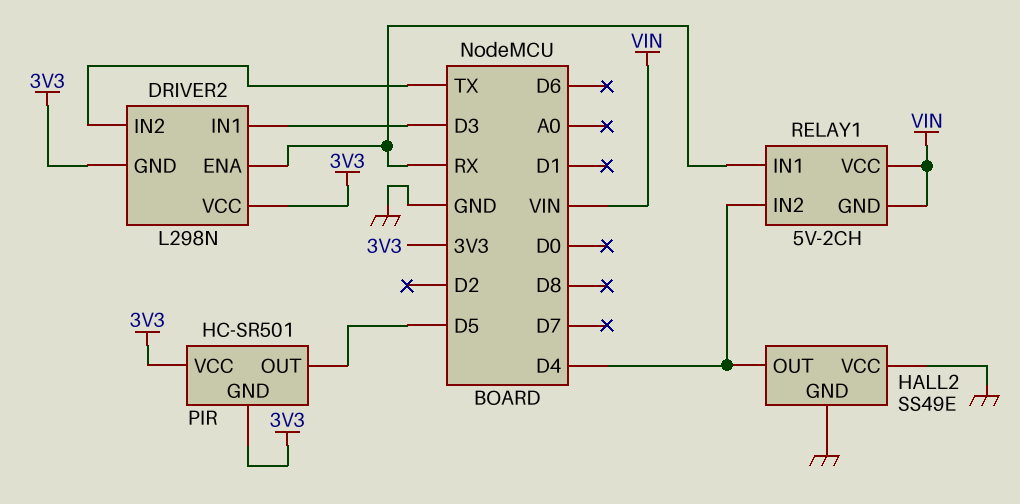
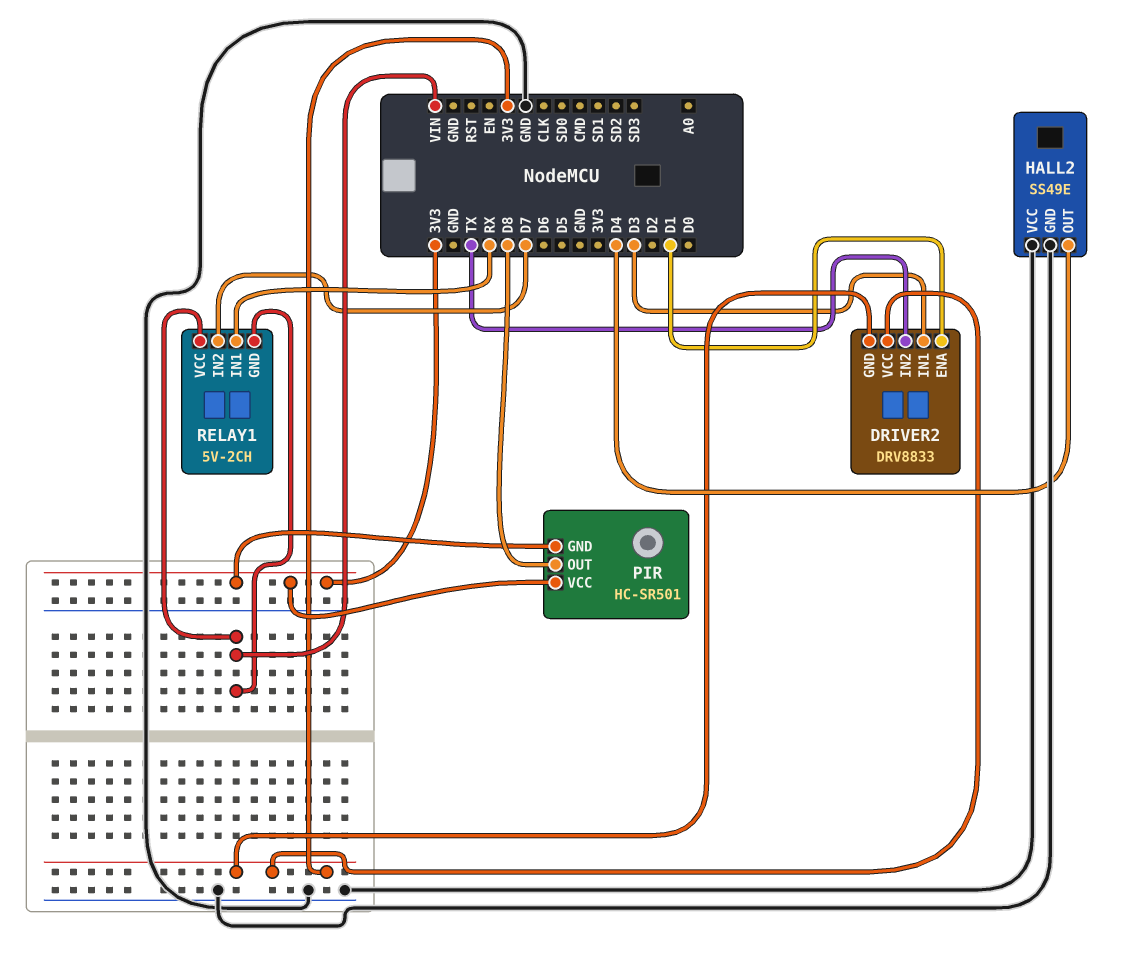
DRIVER2: L298N -> DRV8833
DRIVER2 pin ENA: RX -> D1
PIR pin OUT: D5 -> D8
RELAY1 pin IN2: D4 -> D7

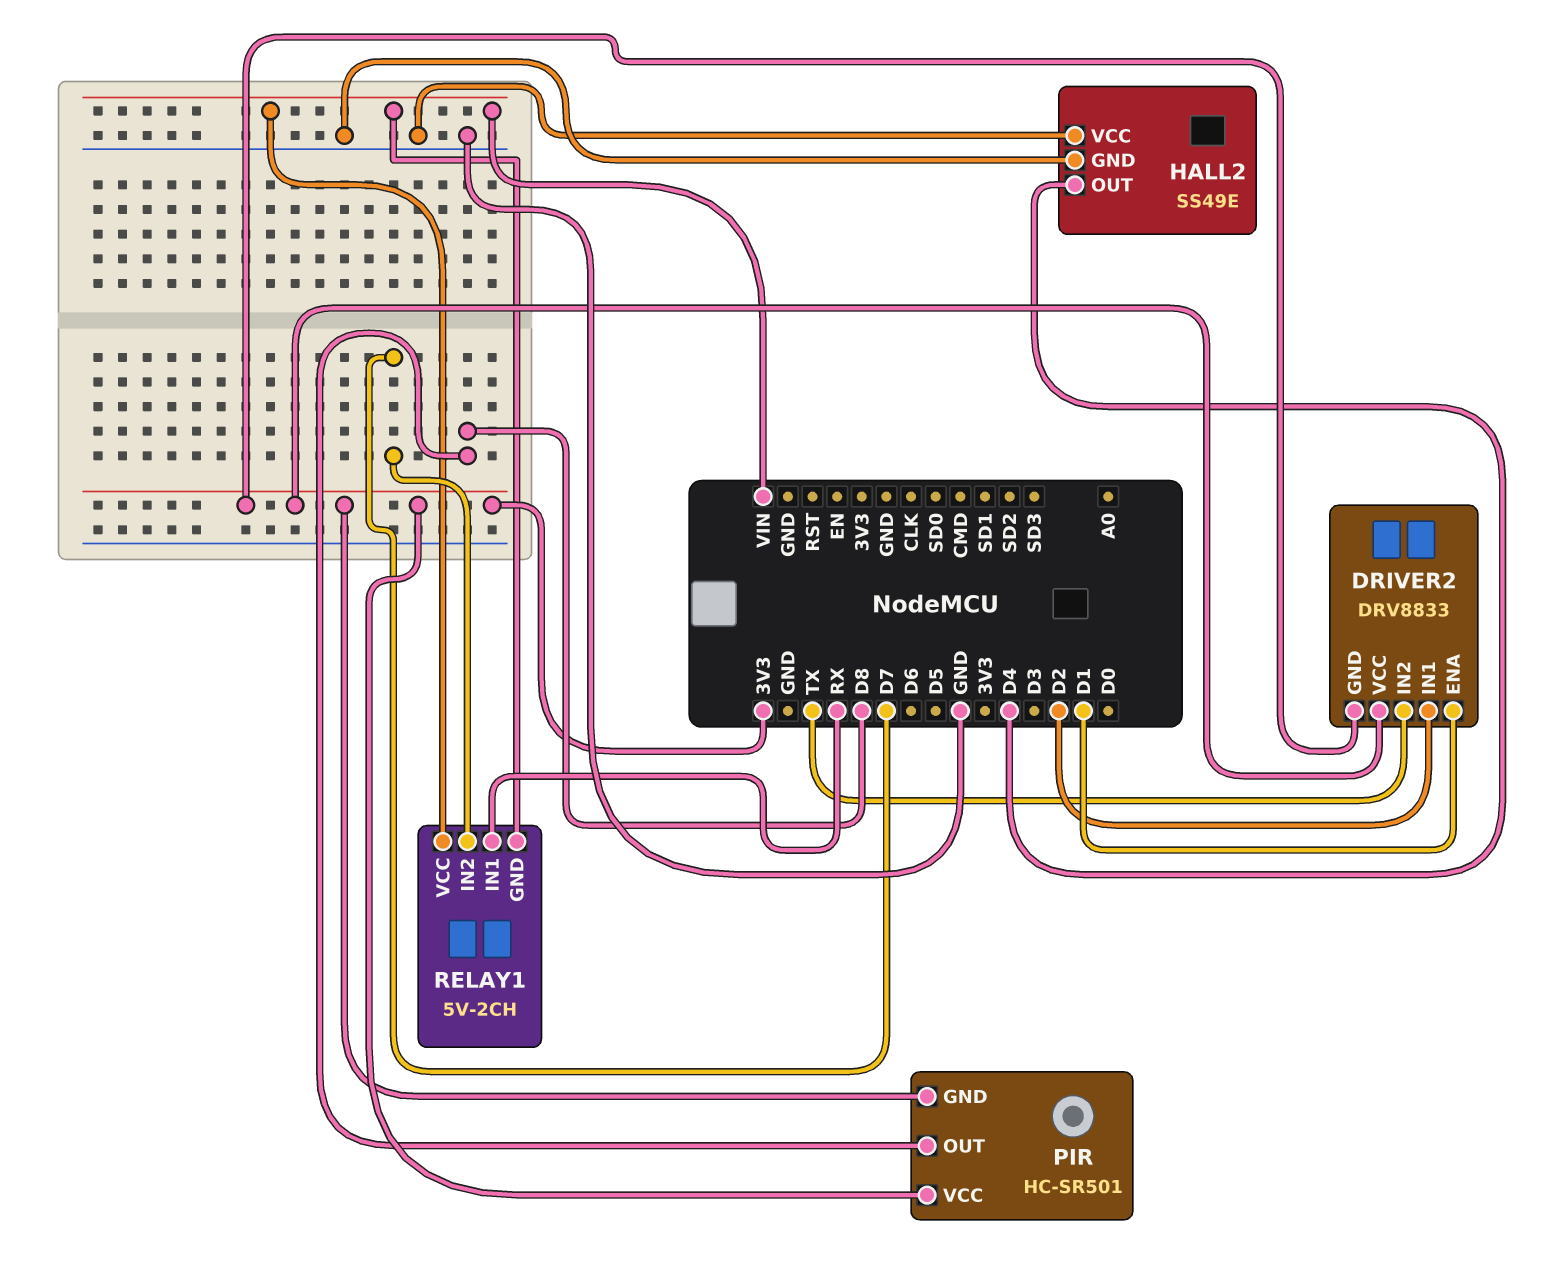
DRIVER2 pin IN1: D3 -> D2

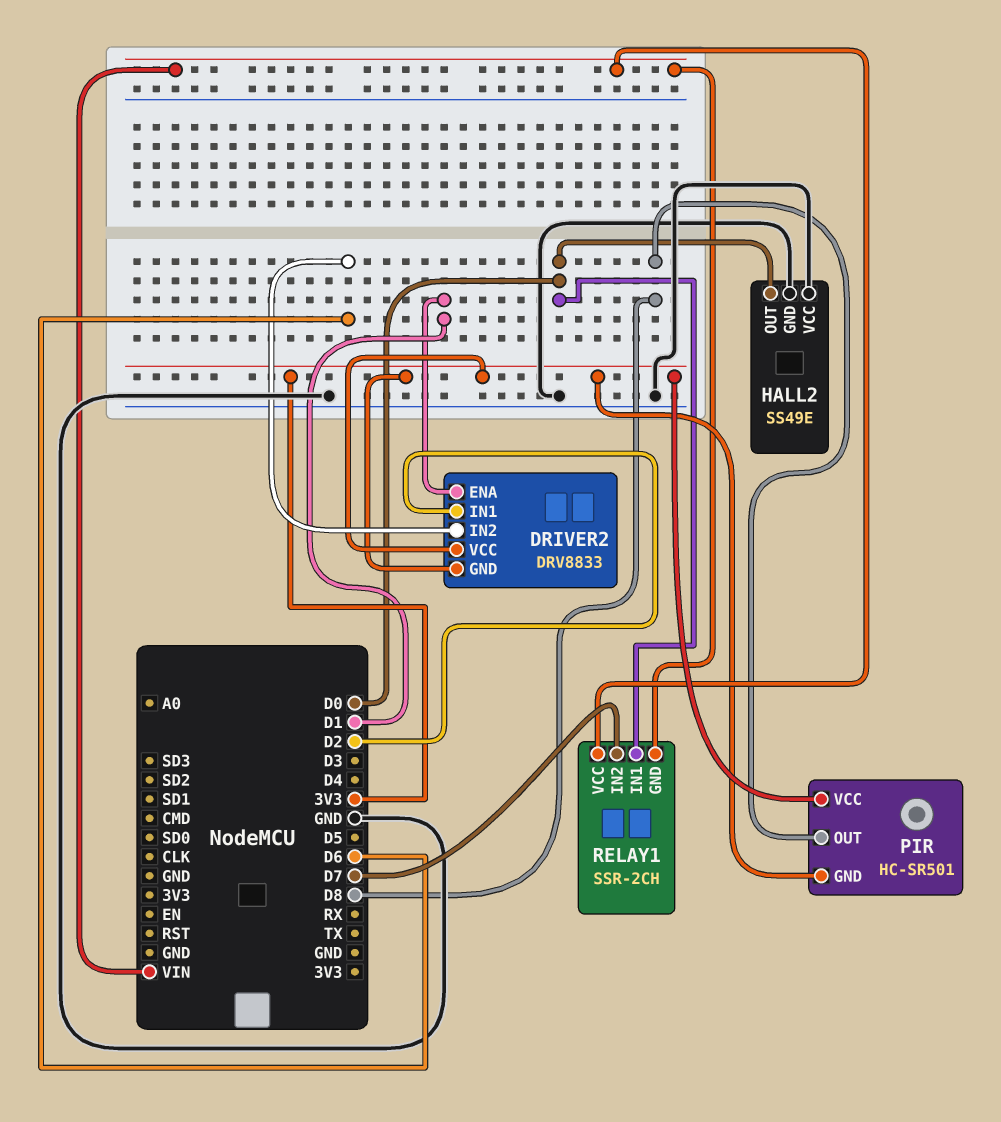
DRIVER2 pin IN2: TX -> D6
HALL2 pin OUT: D4 -> D0
RELAY1: 5V-2CH -> SSR-2CH
RELAY1 pin IN1: RX -> D0

